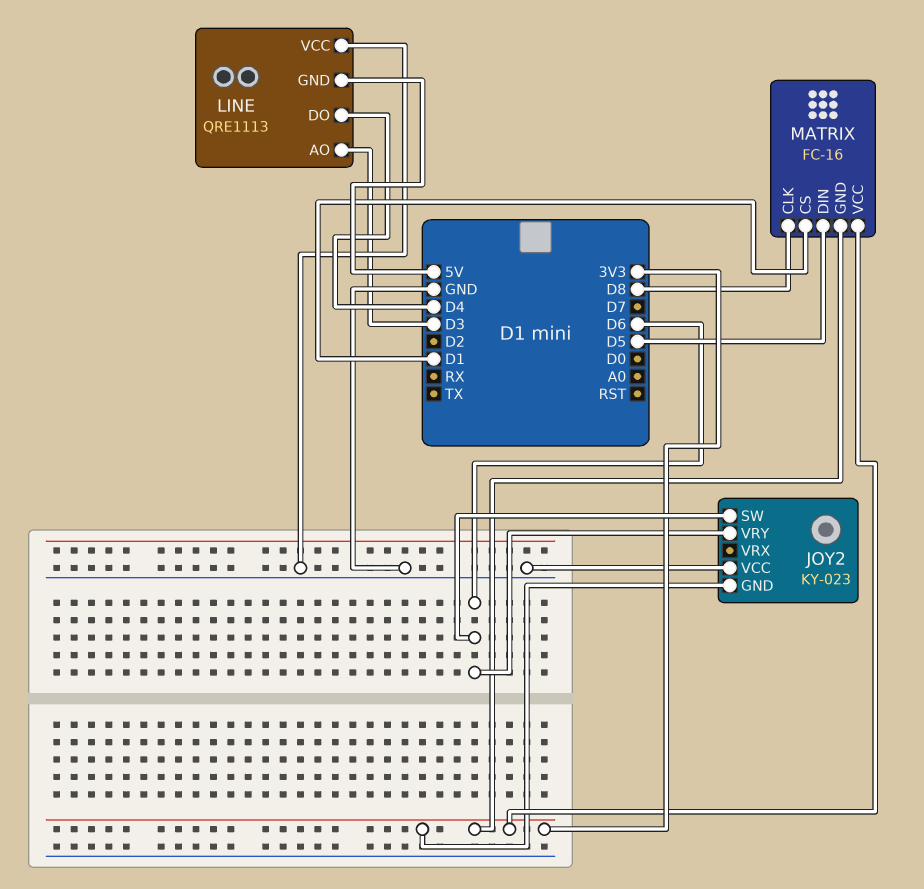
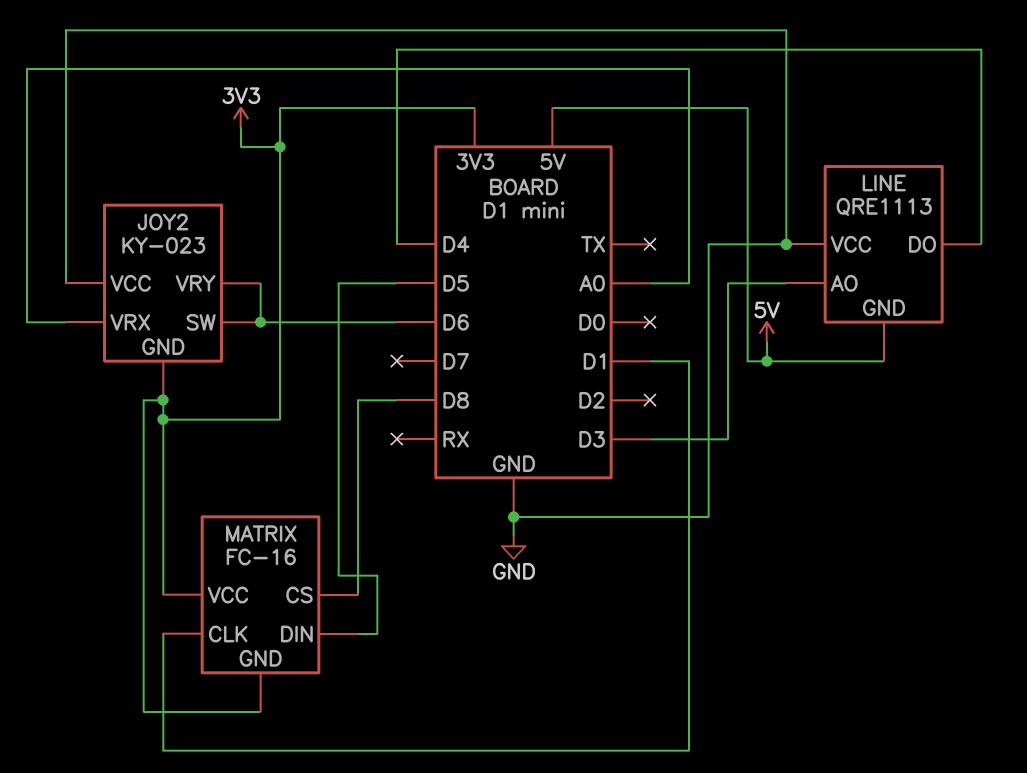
JOY2 pin VRX: none -> A0
MATRIX pin CLK: D8 -> D1
MATRIX pin CS: D1 -> D8

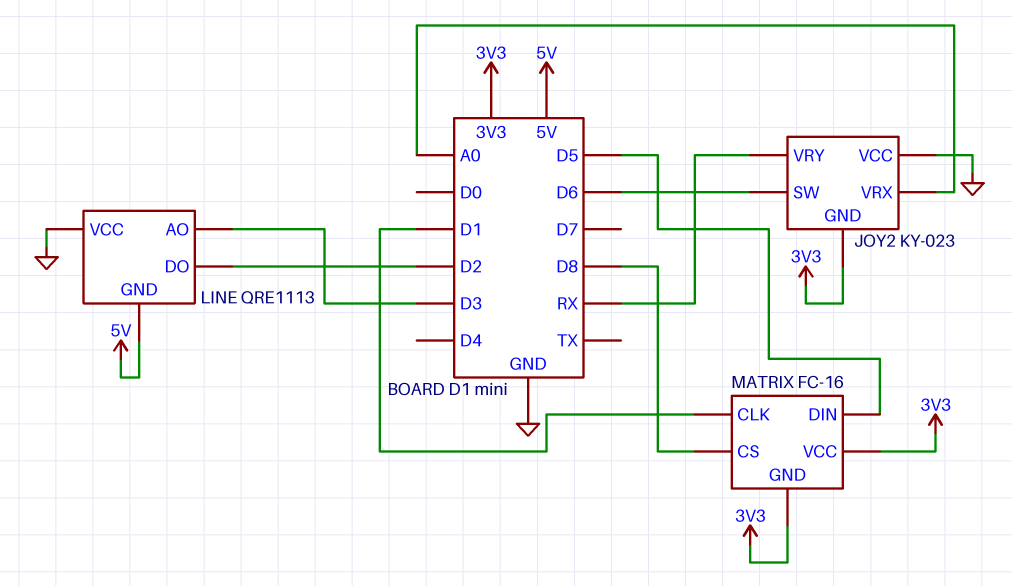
JOY2 pin VRY: D6 -> RX
LINE pin DO: D4 -> D2

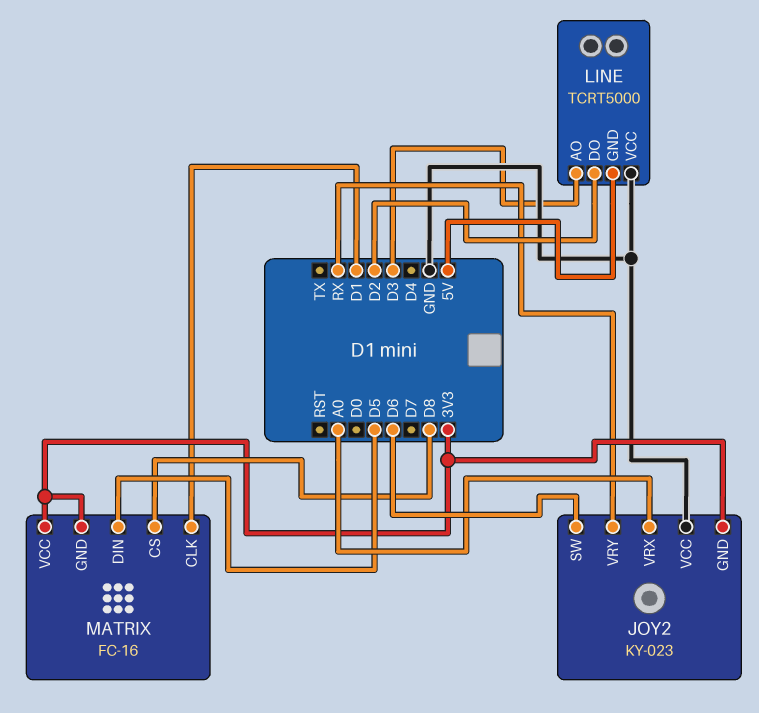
LINE: QRE1113 -> TCRT5000

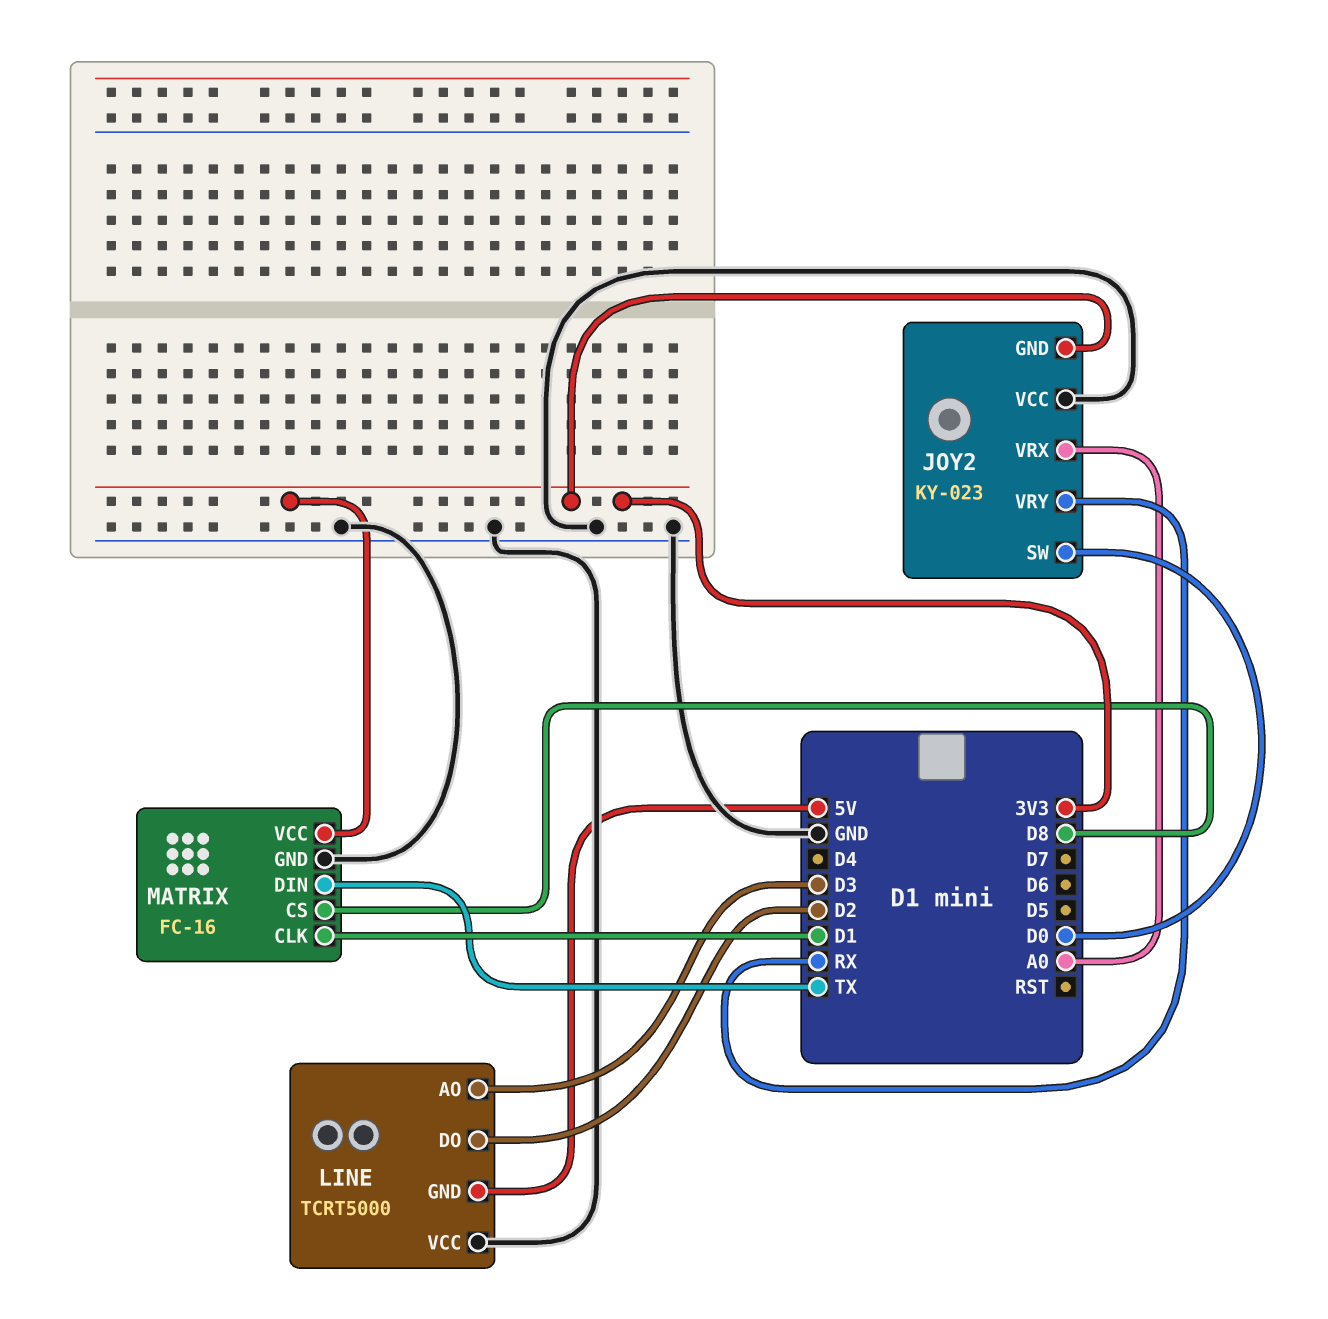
JOY2 pin SW: D6 -> D0
MATRIX pin DIN: D5 -> TX
MATRIX pin GND: 3V3 -> GND

